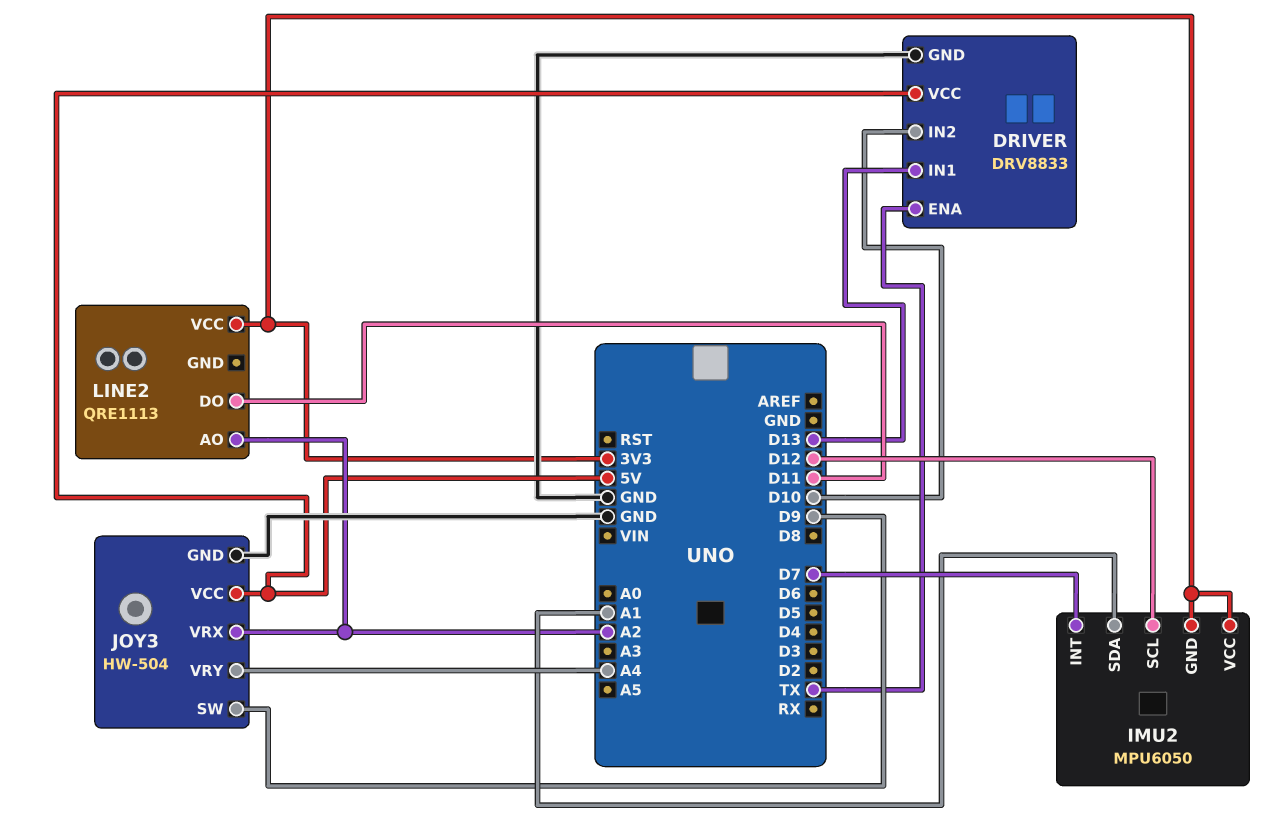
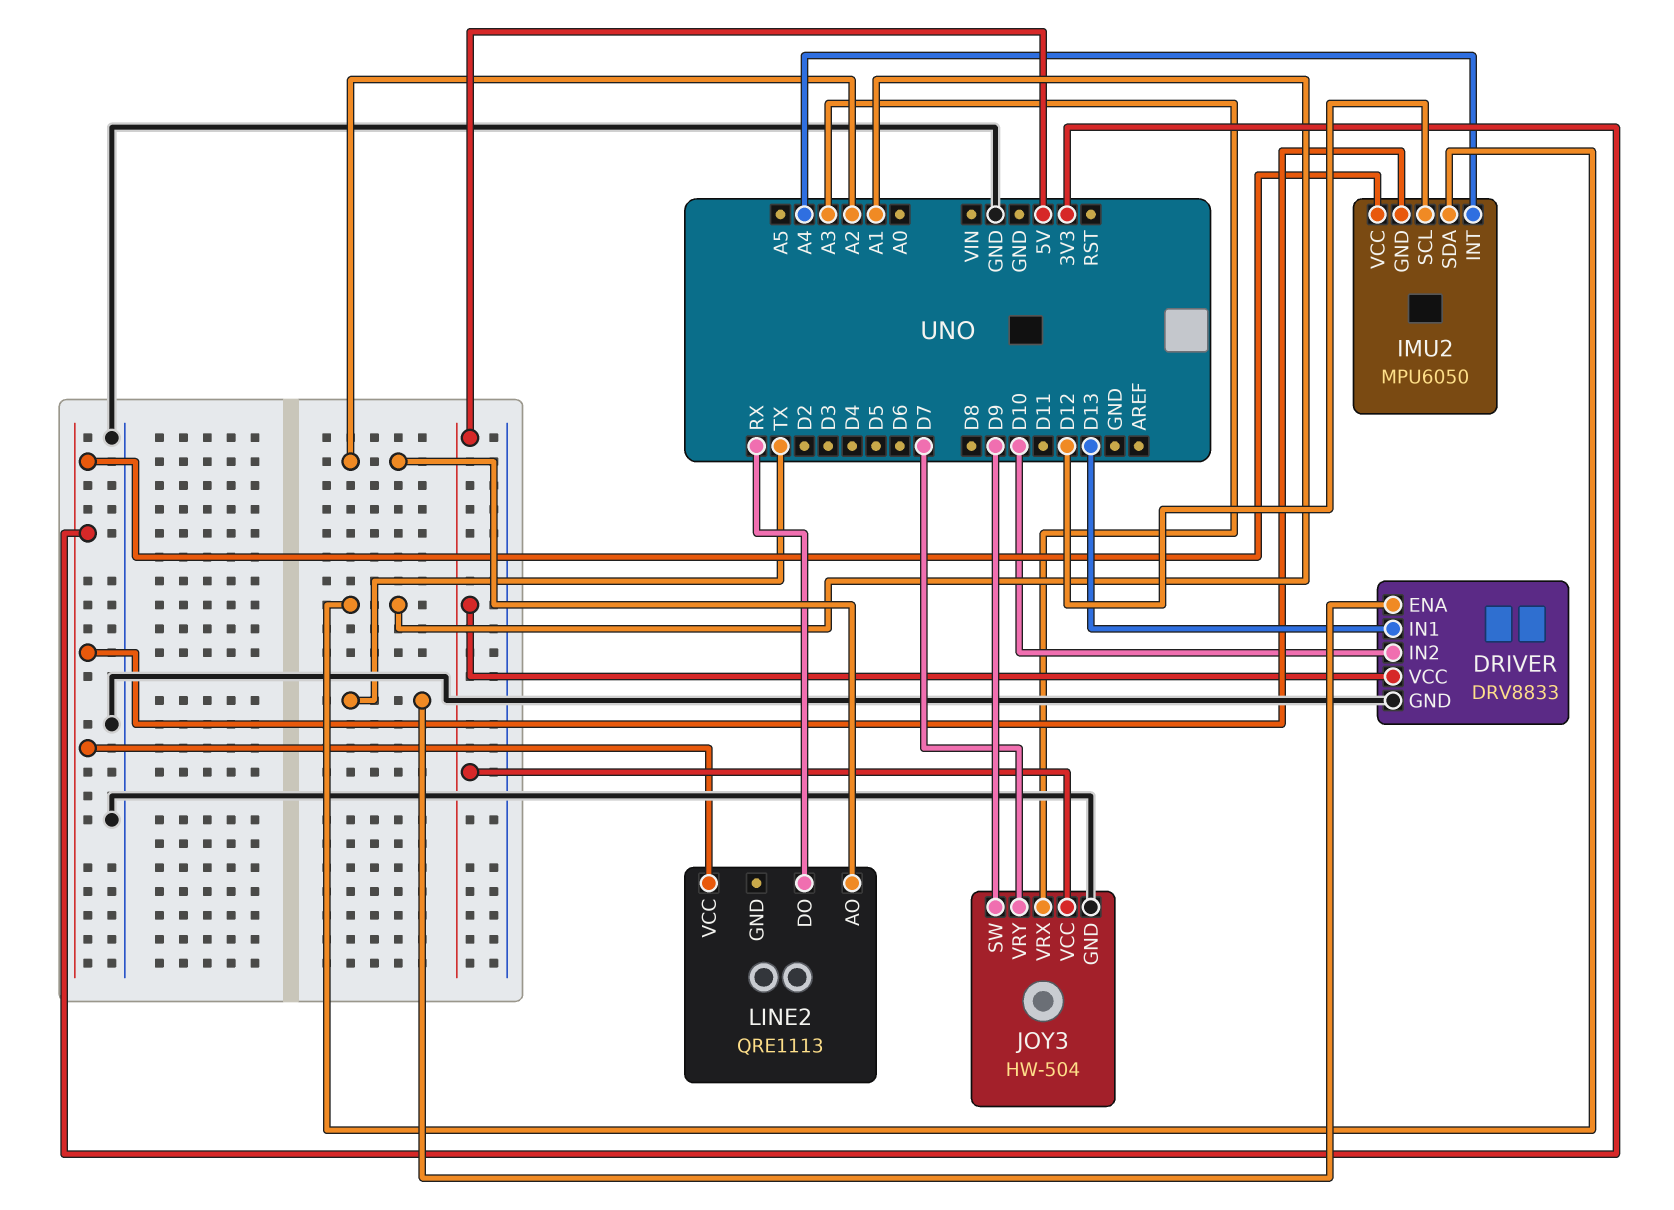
IMU2 pin INT: D7 -> A4
JOY3 pin VRX: A2 -> A3
JOY3 pin VRY: A4 -> D7
LINE2 pin DO: D11 -> RX

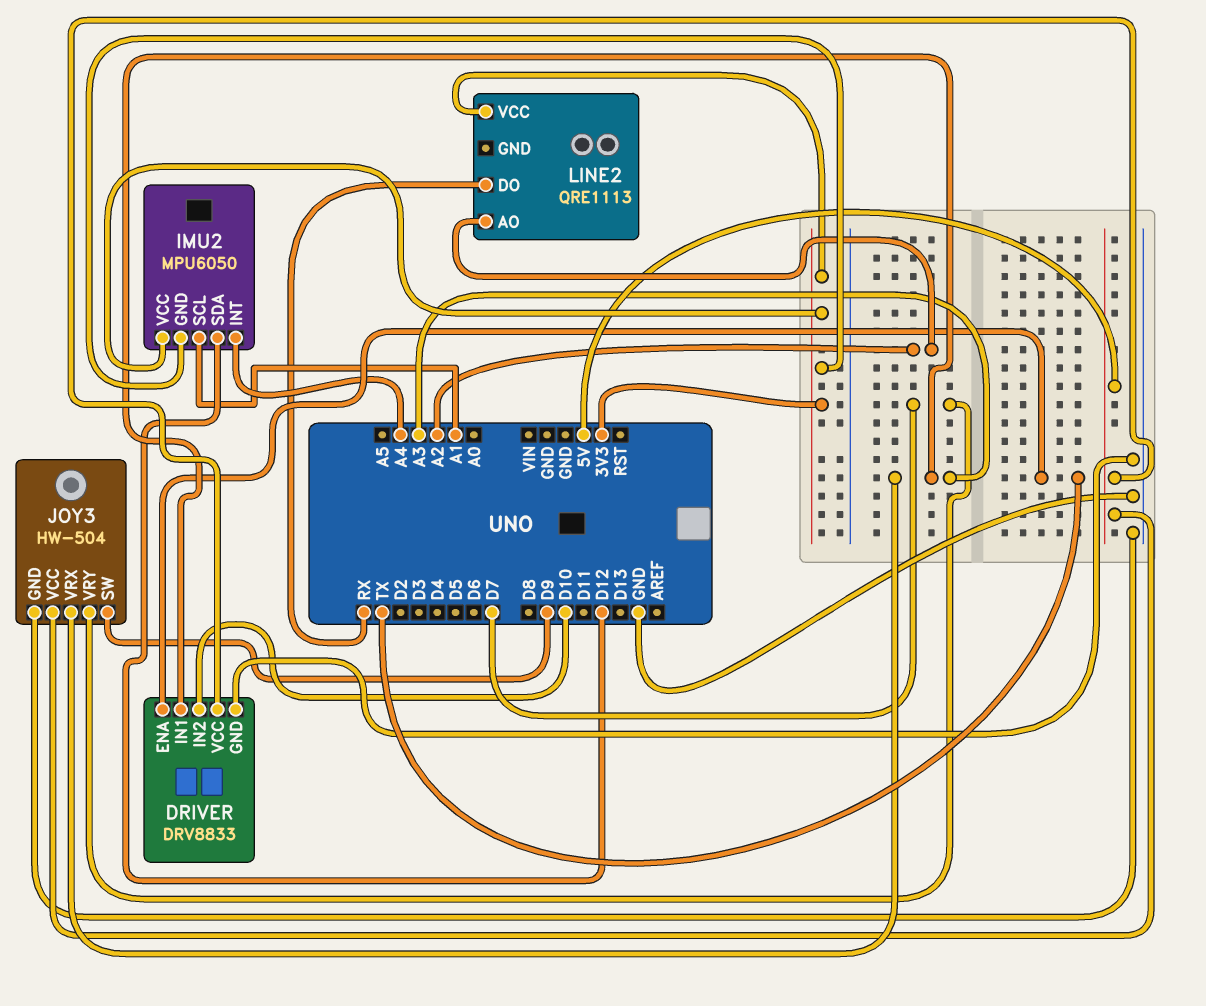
DRIVER pin IN1: D13 -> A3
IMU2 pin SCL: D12 -> A1
IMU2 pin SDA: A1 -> D12

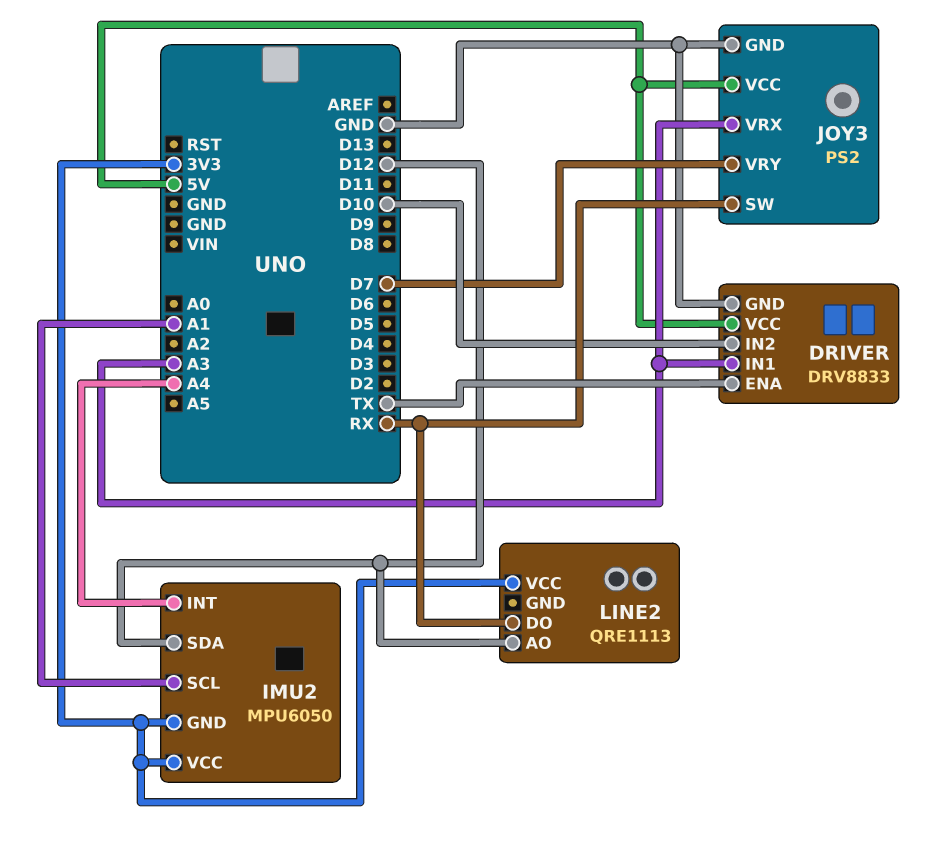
JOY3: HW-504 -> PS2
JOY3 pin SW: D9 -> RX
LINE2 pin AO: A2 -> D12

